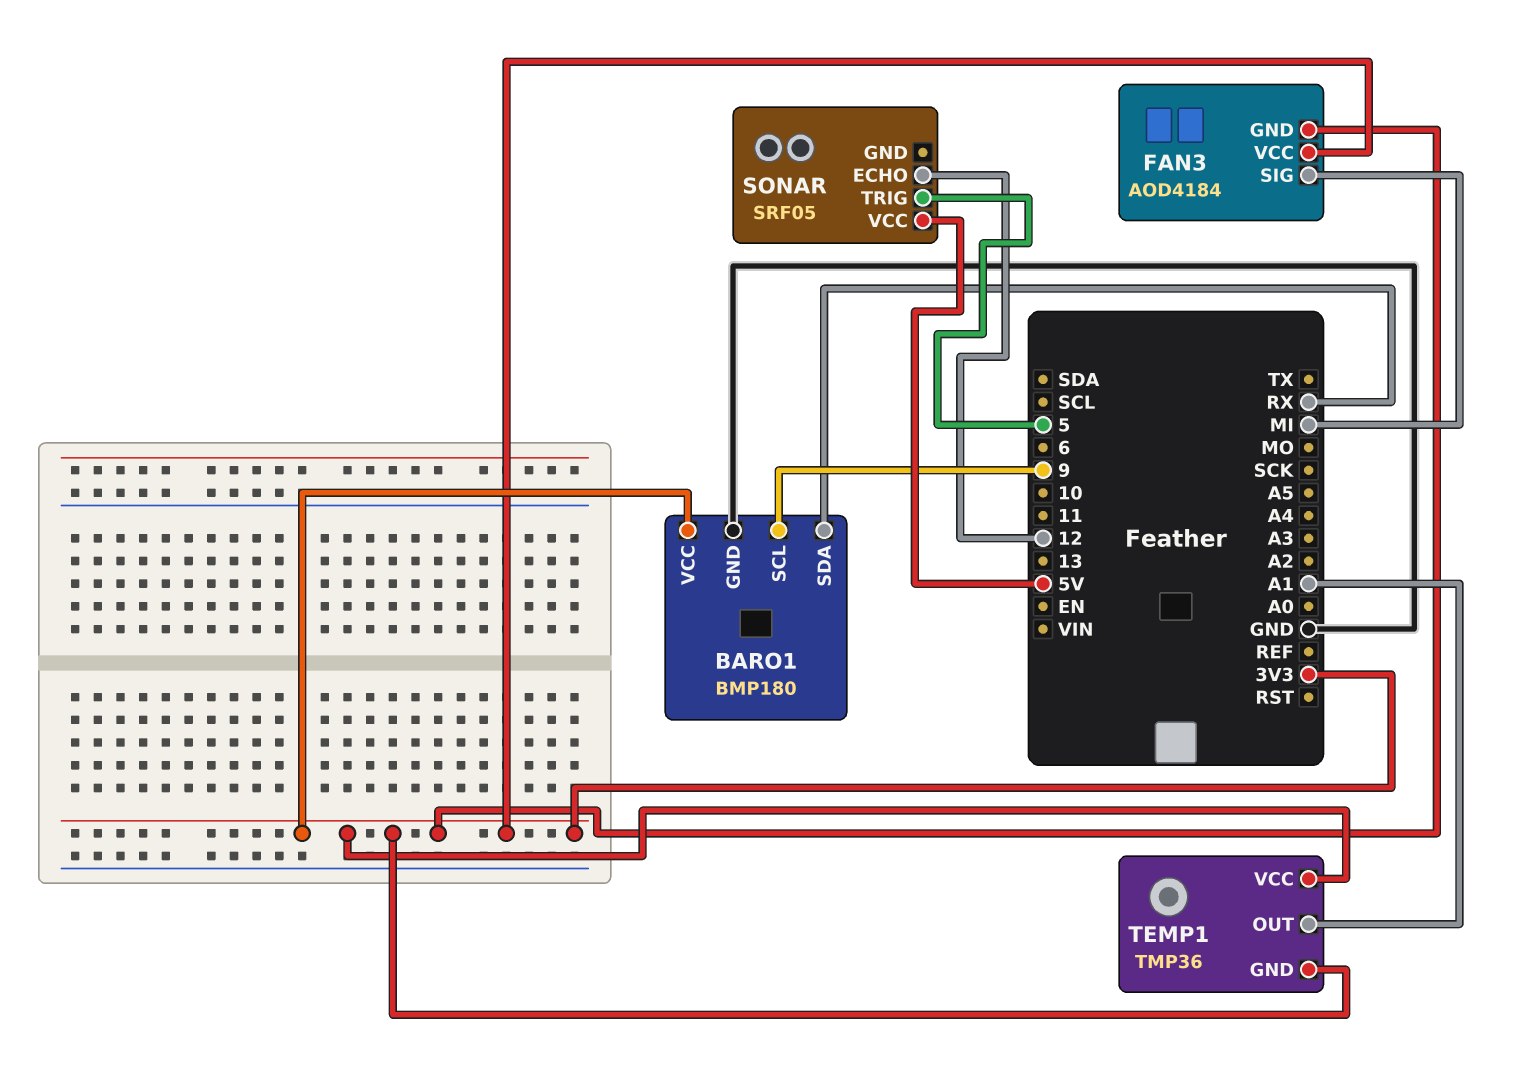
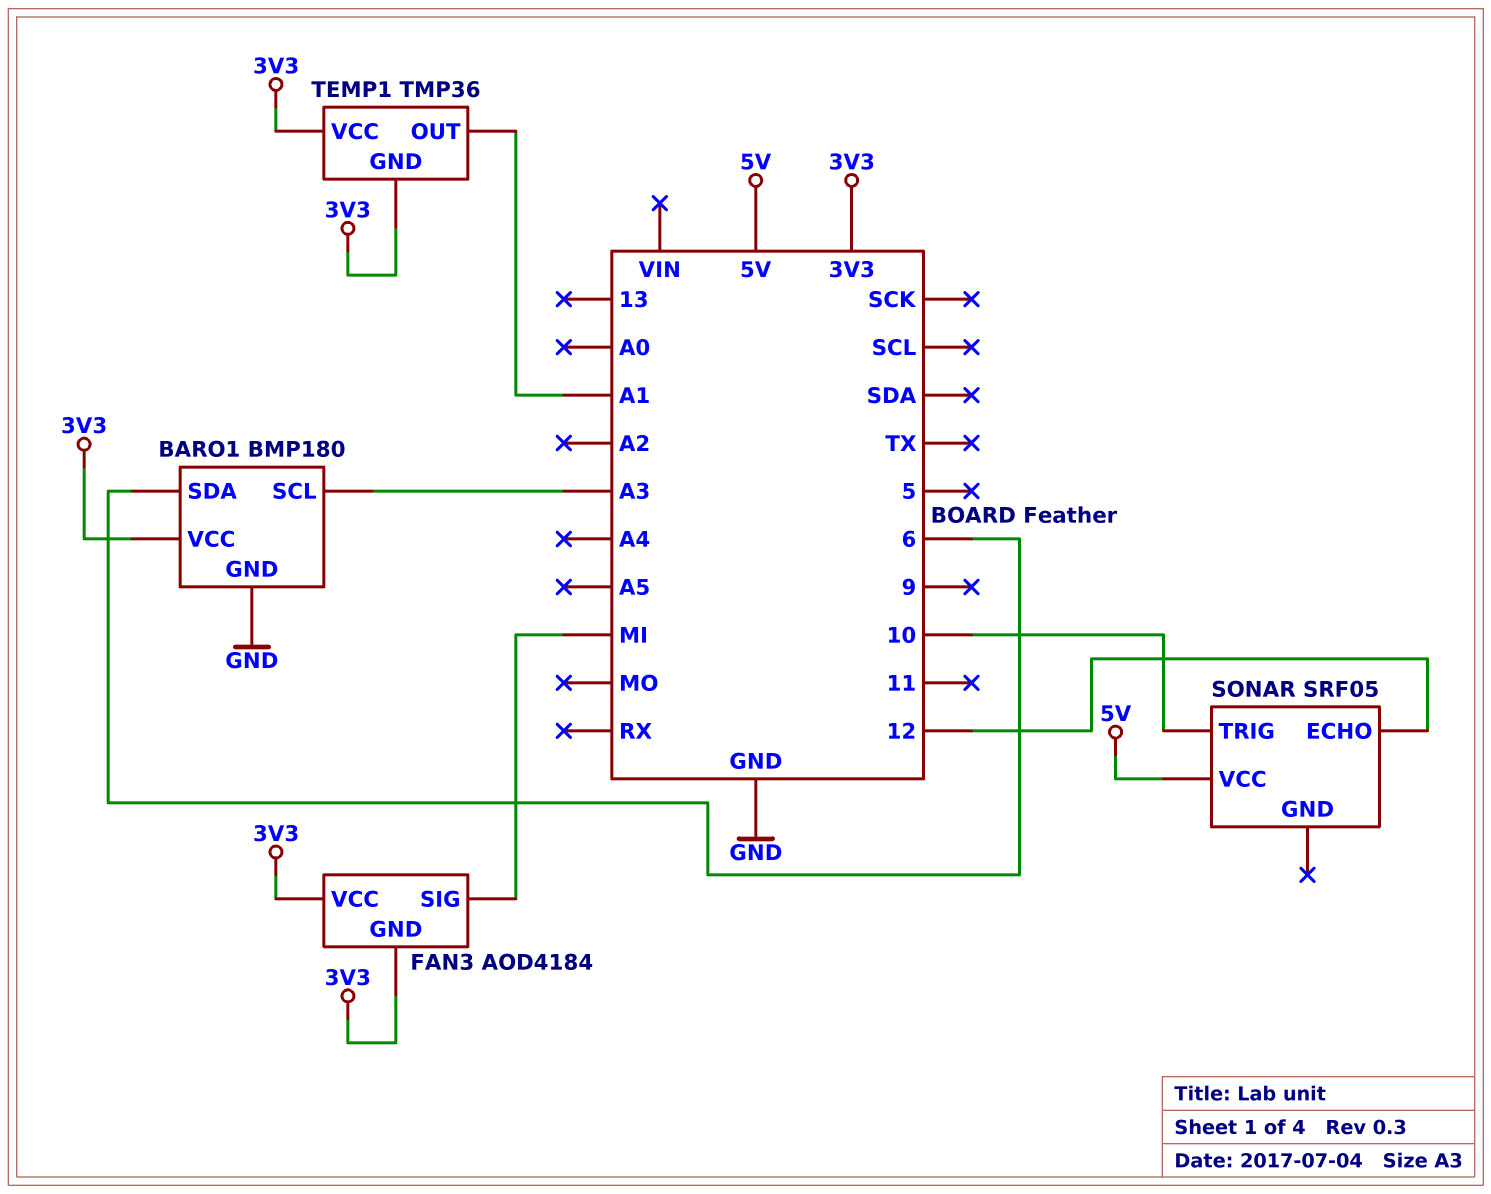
BARO1 pin SCL: 9 -> A3
BARO1 pin SDA: RX -> 6
SONAR pin TRIG: 5 -> 10

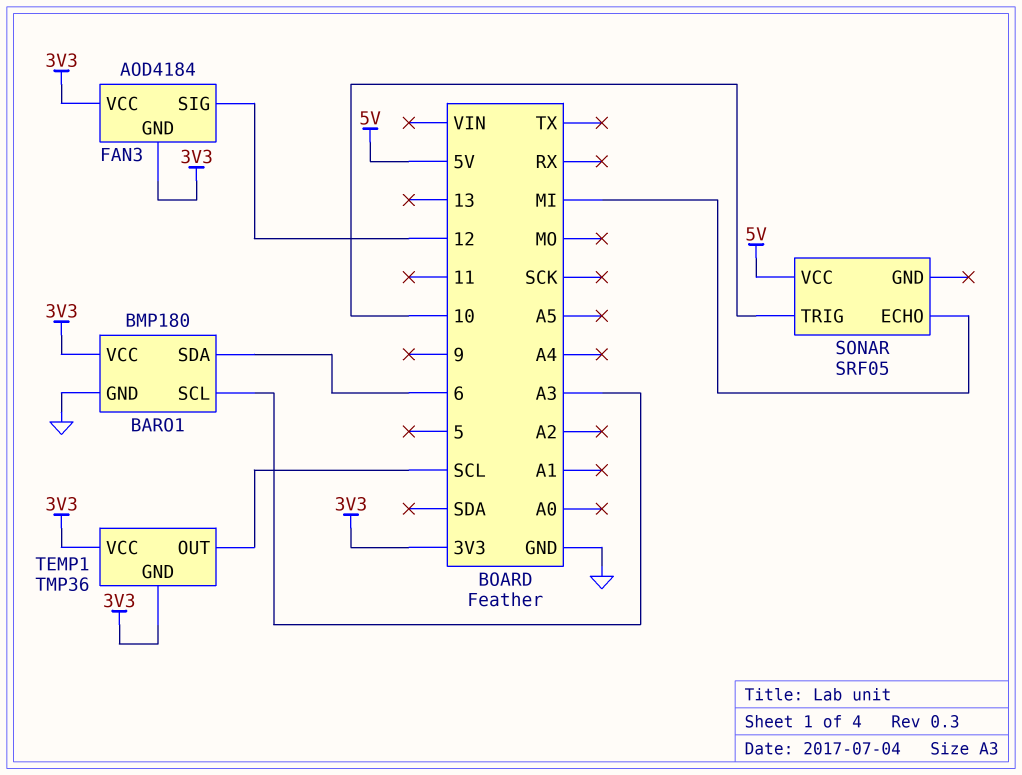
FAN3 pin SIG: MI -> 12
SONAR pin ECHO: 12 -> MI
TEMP1 pin OUT: A1 -> SCL

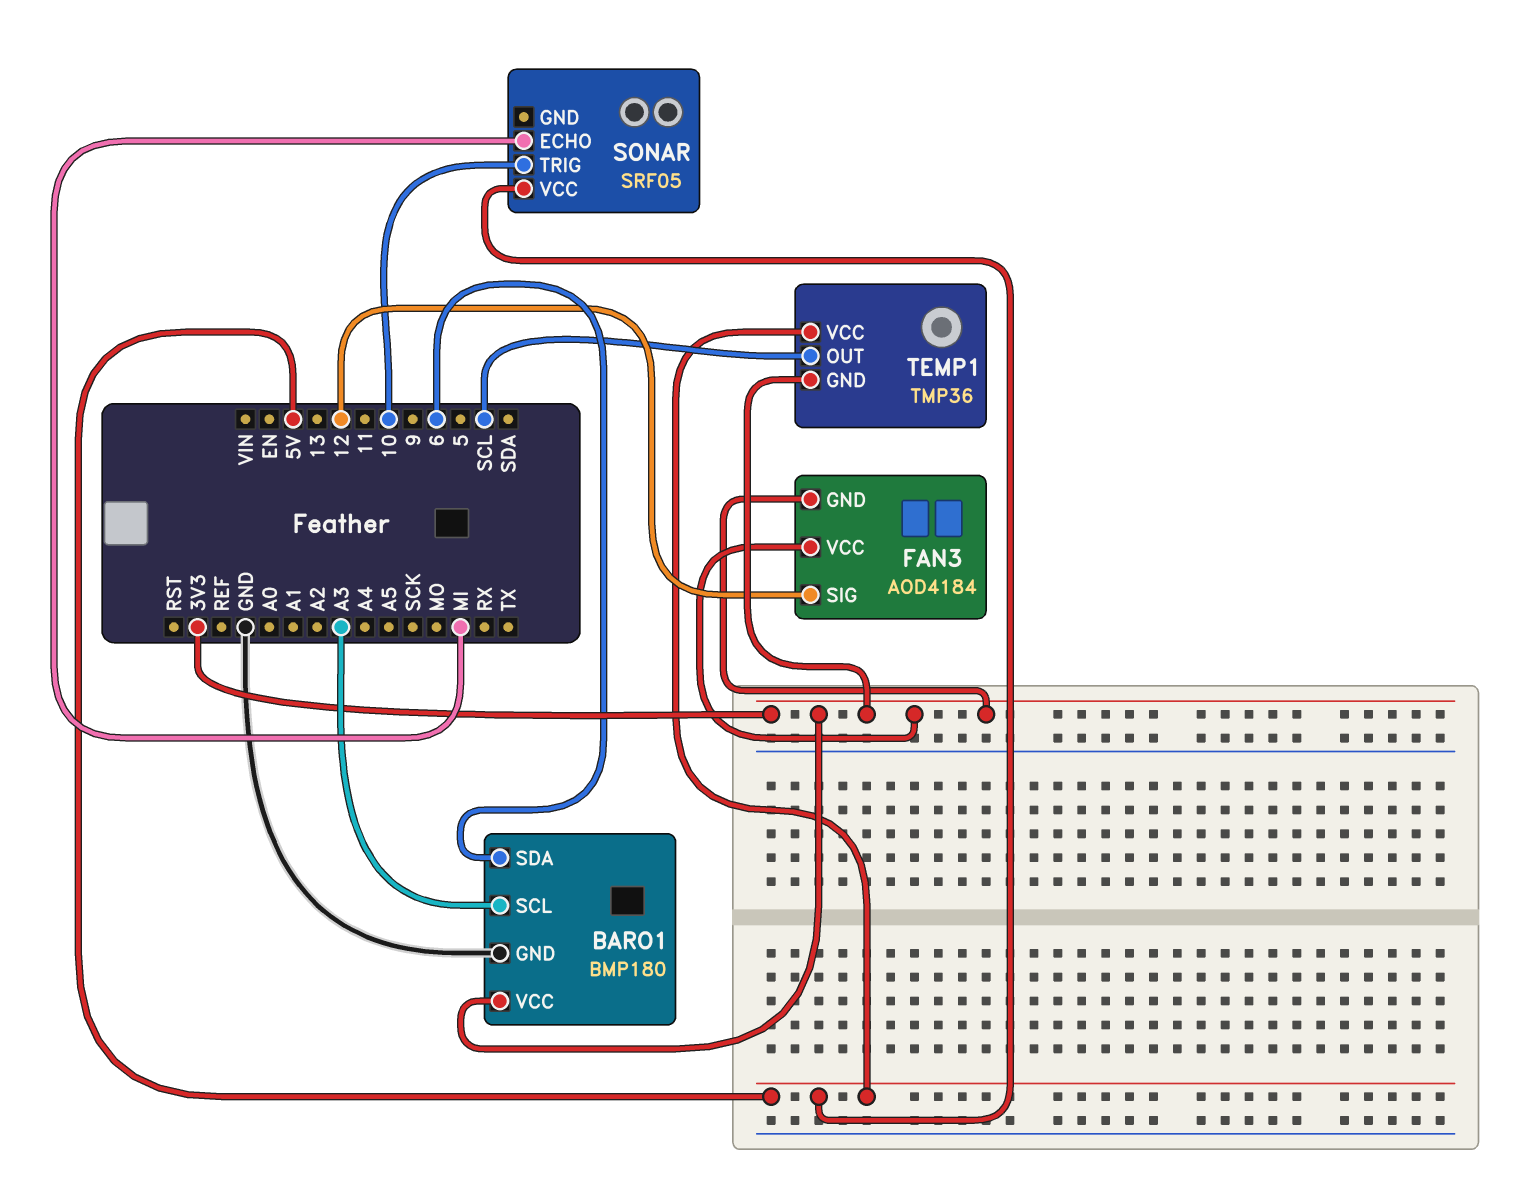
TEMP1 pin VCC: 3V3 -> 5V

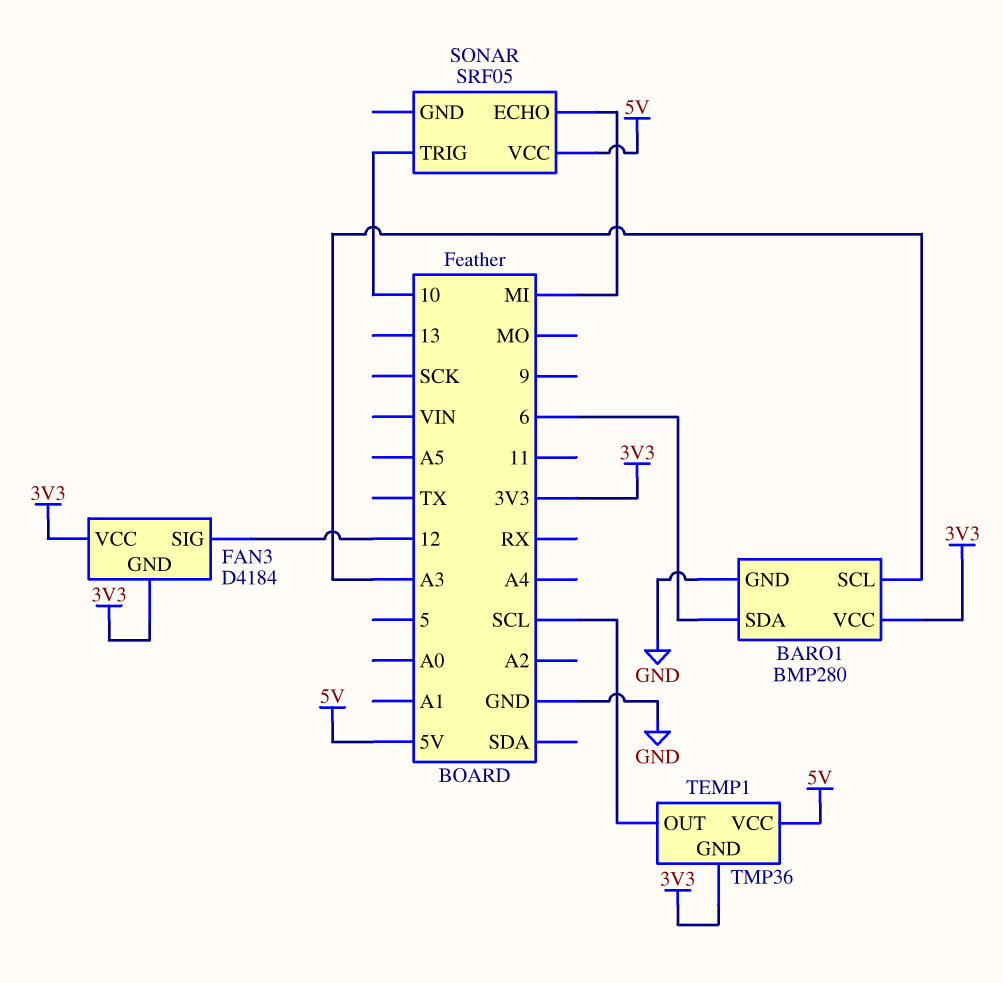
BARO1: BMP180 -> BMP280
FAN3: AOD4184 -> D4184

